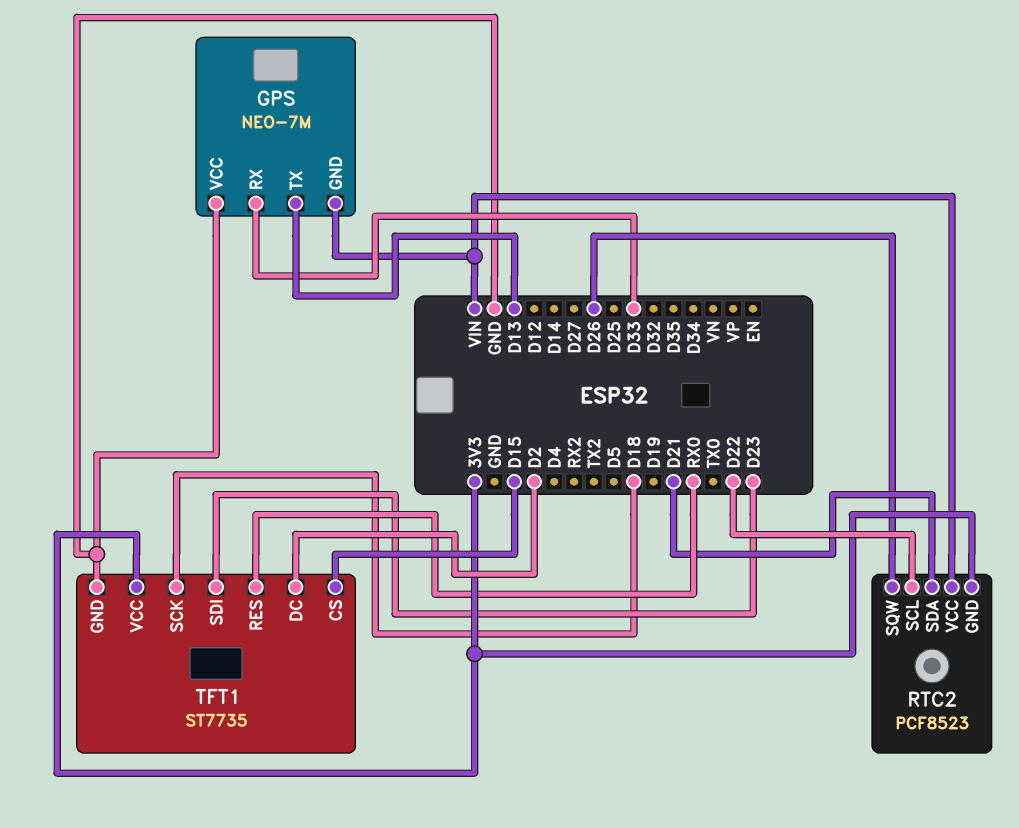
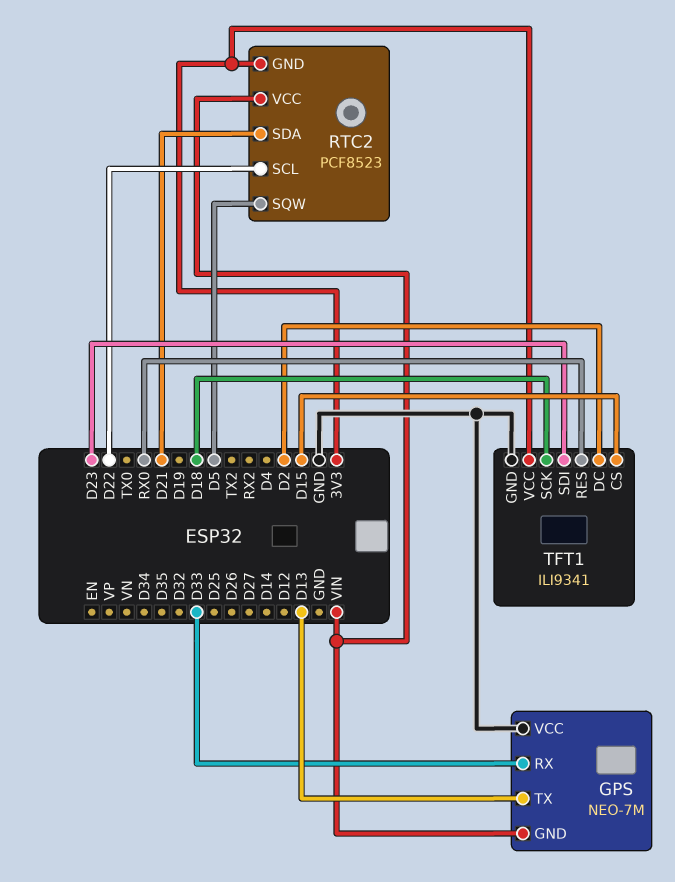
RTC2 pin SQW: D26 -> D5
TFT1: ST7735 -> ILI9341

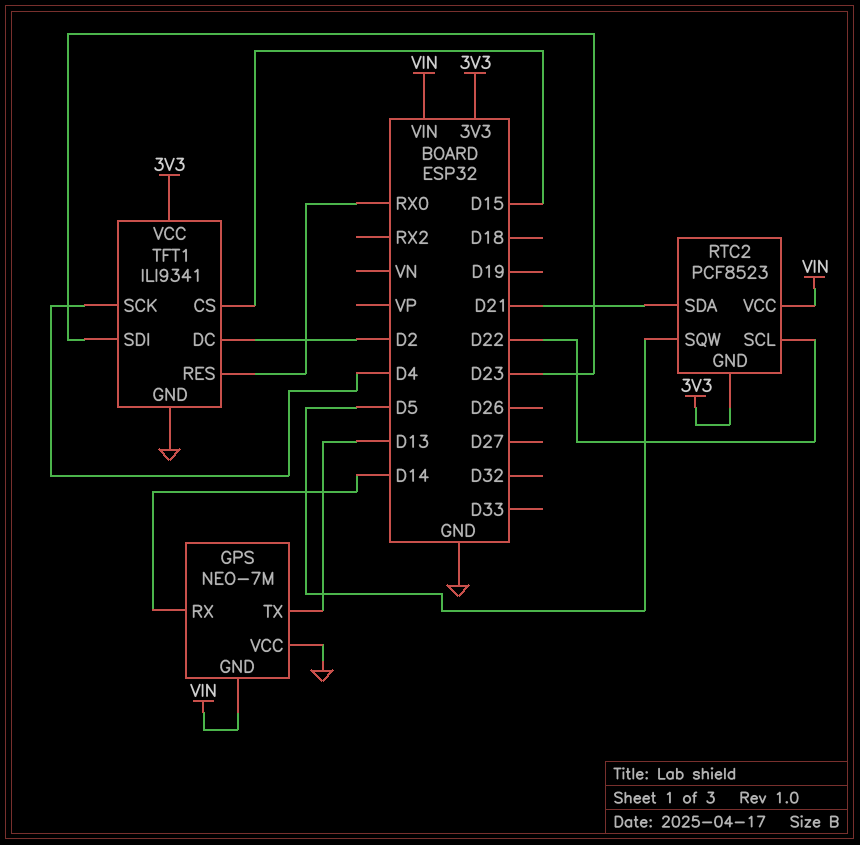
GPS pin RX: D33 -> D14
TFT1 pin SCK: D18 -> D4

